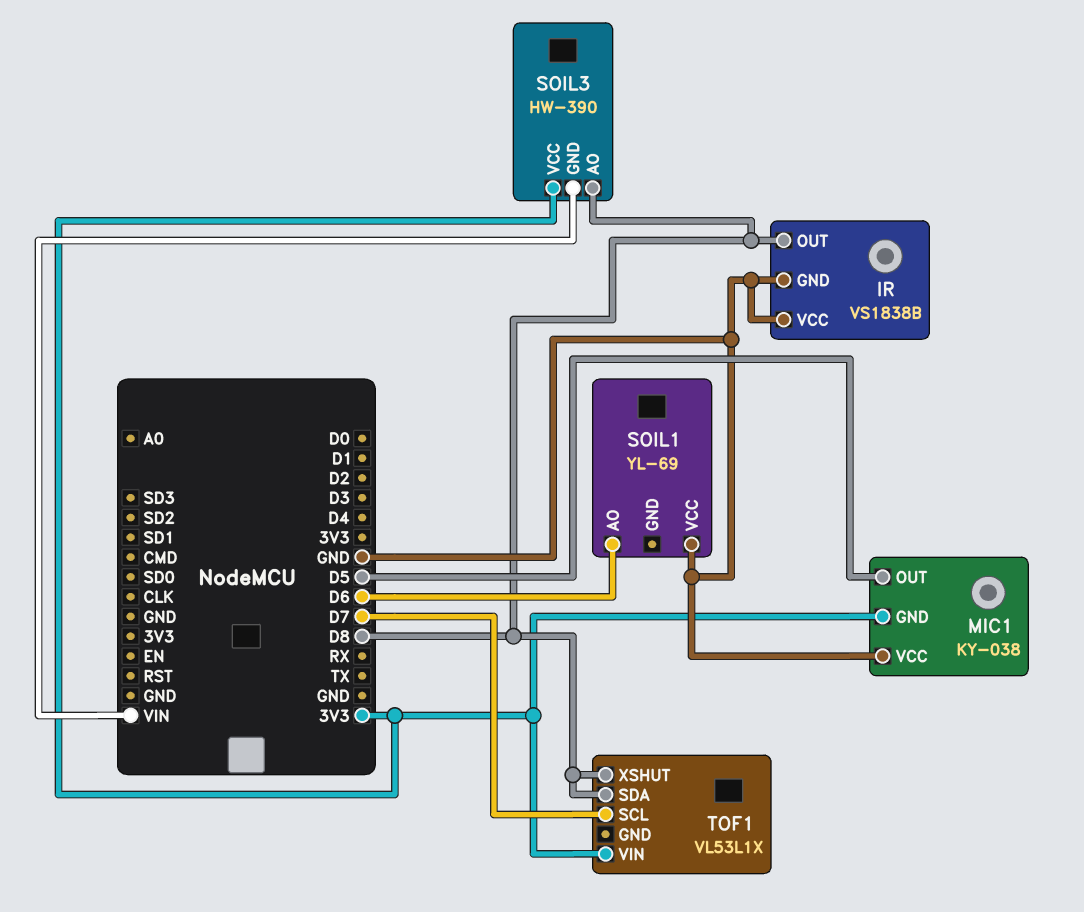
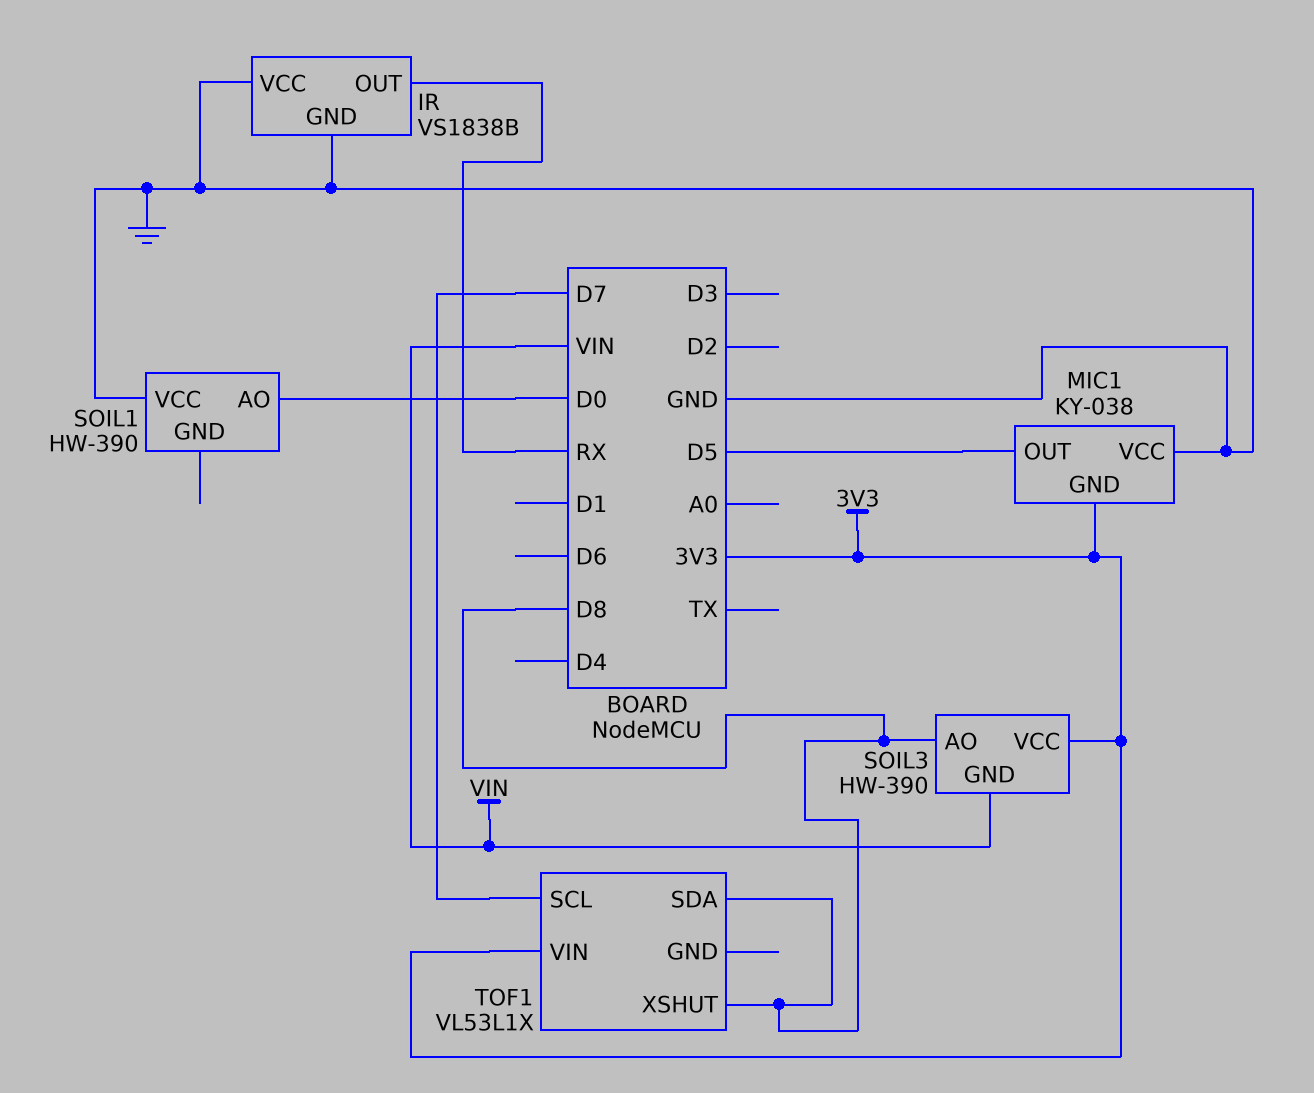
IR pin OUT: D8 -> RX
SOIL1: YL-69 -> HW-390
SOIL1 pin AO: D6 -> D0

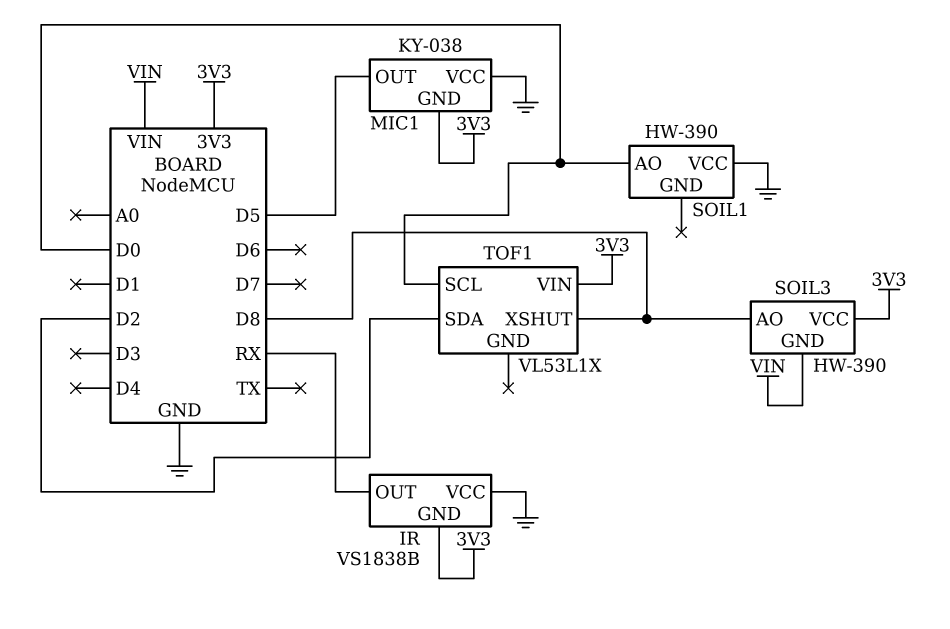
IR pin GND: GND -> 3V3
TOF1 pin SCL: D7 -> D0
TOF1 pin SDA: D8 -> D2

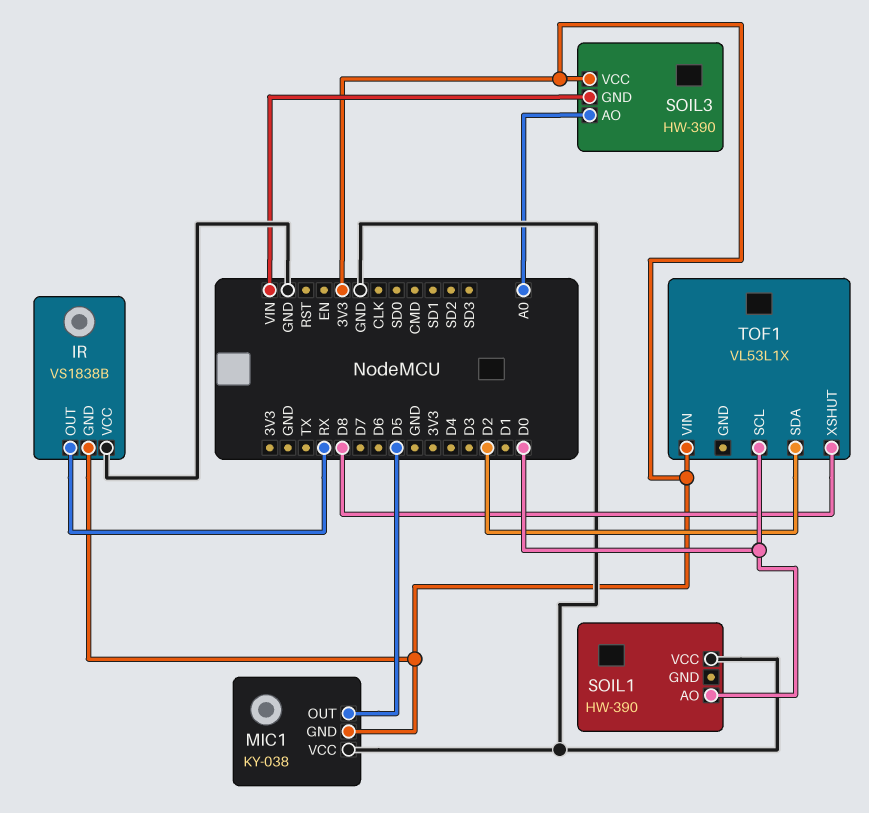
SOIL3 pin AO: D8 -> A0

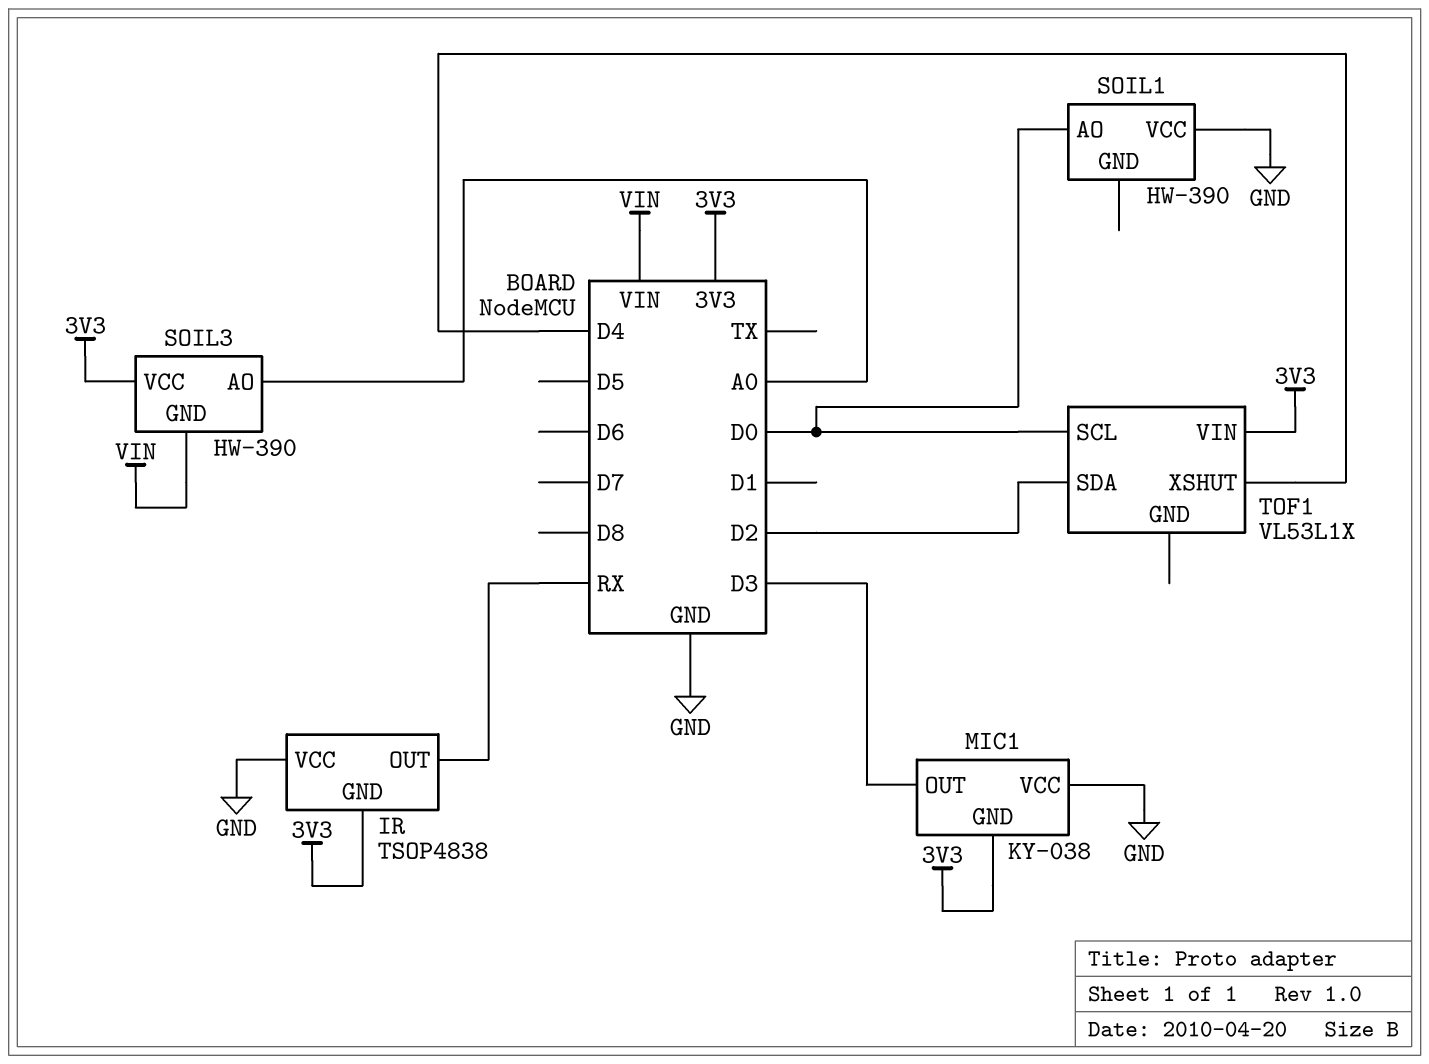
IR: VS1838B -> TSOP4838
MIC1 pin OUT: D5 -> D3
TOF1 pin XSHUT: D8 -> D4

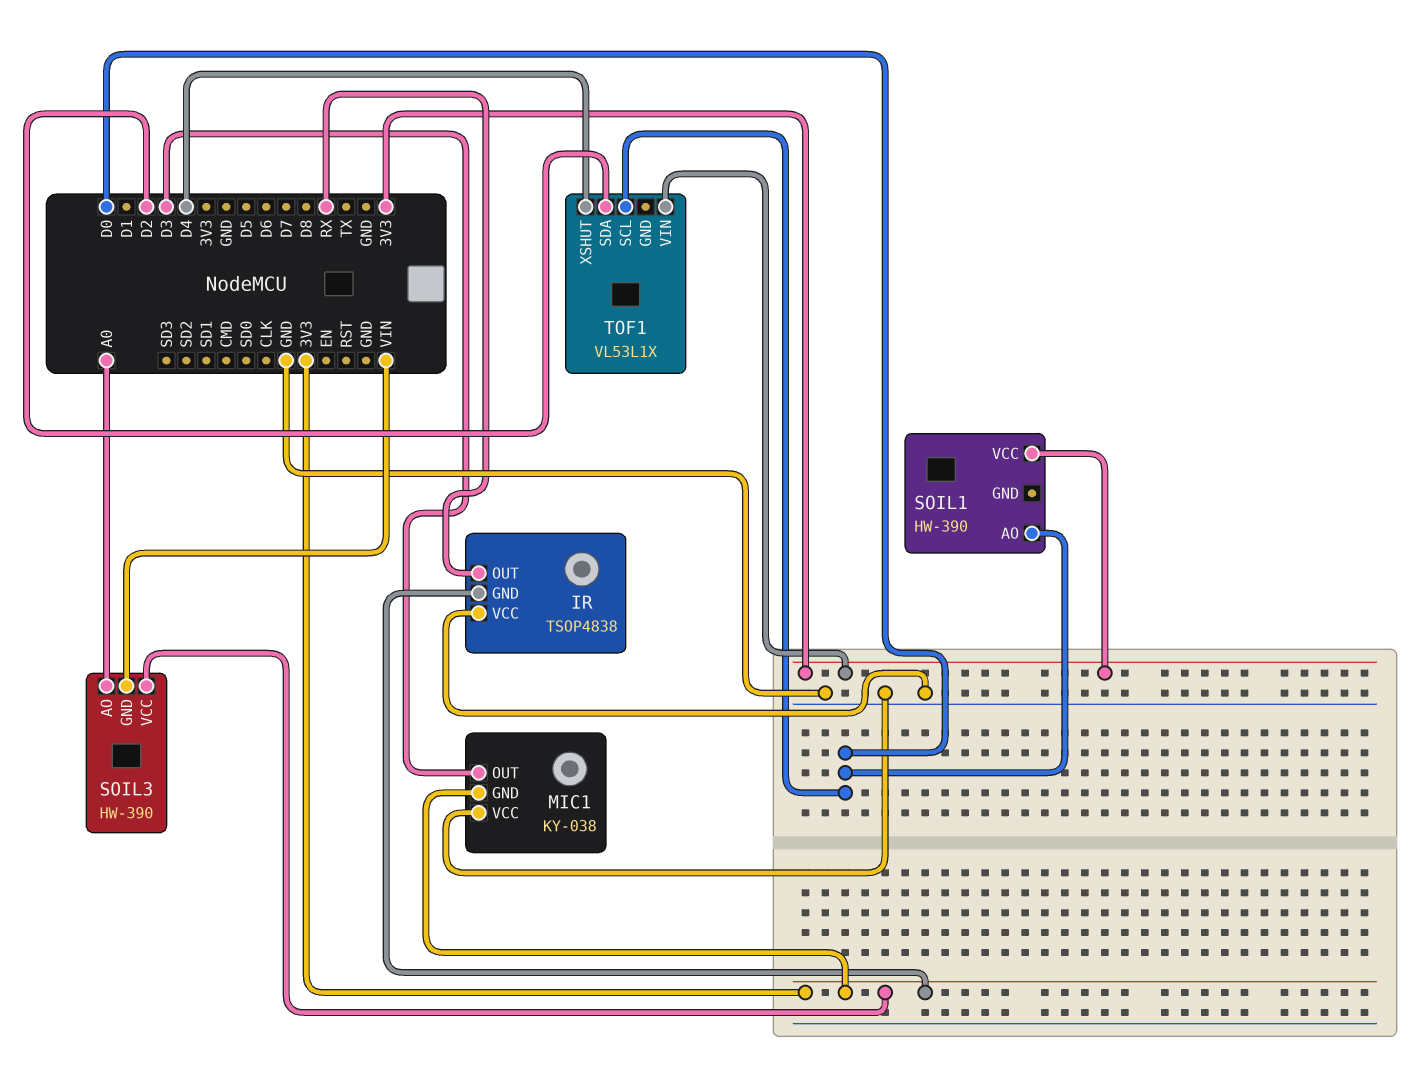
SOIL1 pin VCC: GND -> 3V3

